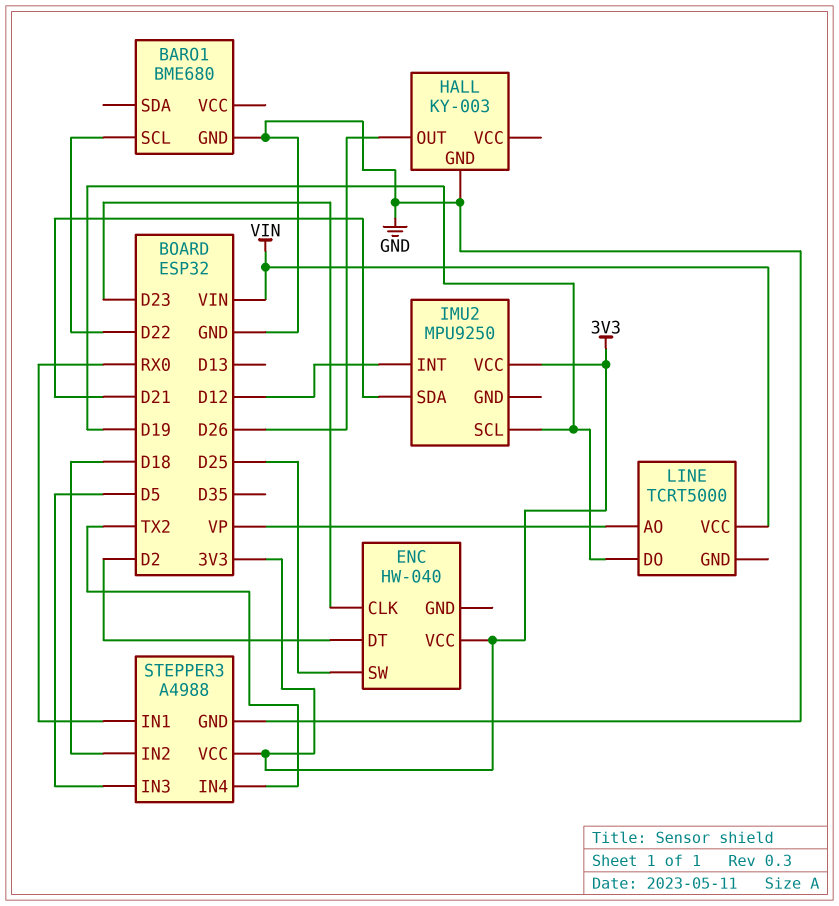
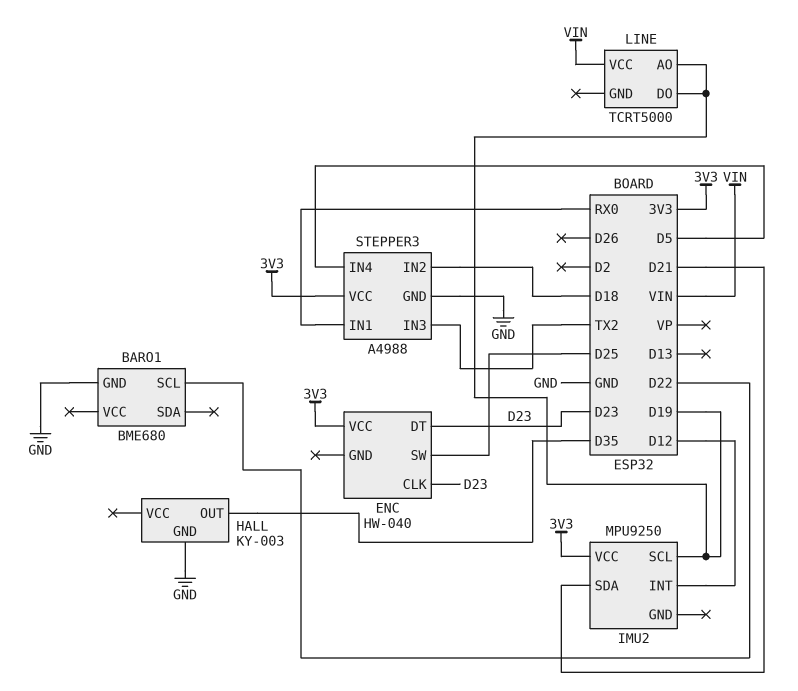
ENC pin DT: D2 -> D23
HALL pin OUT: D26 -> D35
LINE pin AO: VP -> D19
STEPPER3 pin IN3: D5 -> TX2
STEPPER3 pin IN4: TX2 -> D5

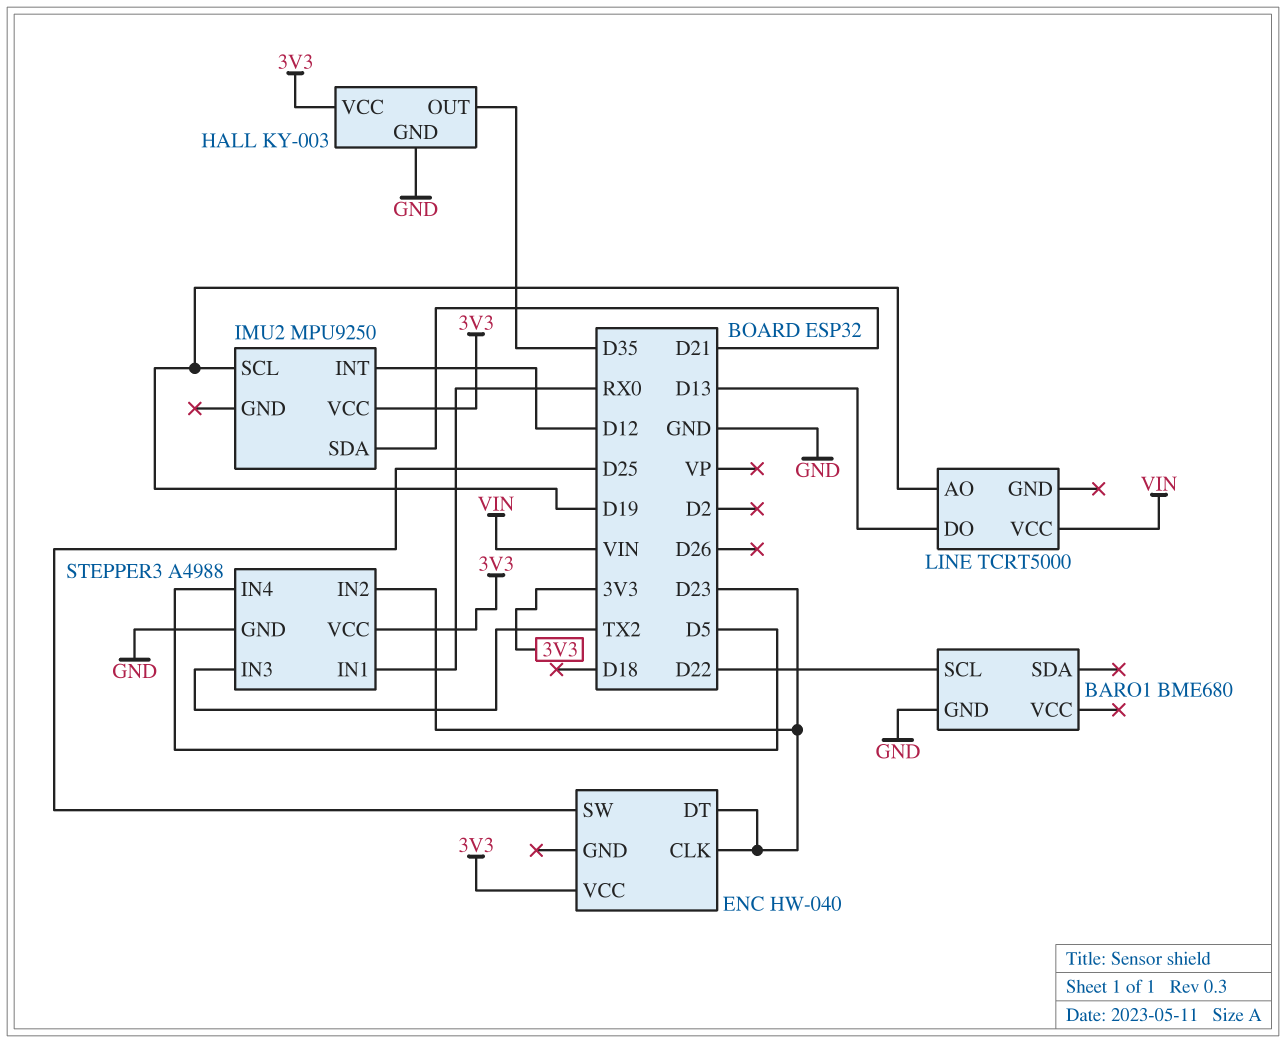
HALL pin VCC: none -> 3V3
LINE pin DO: D19 -> D13
STEPPER3 pin IN2: D18 -> D23

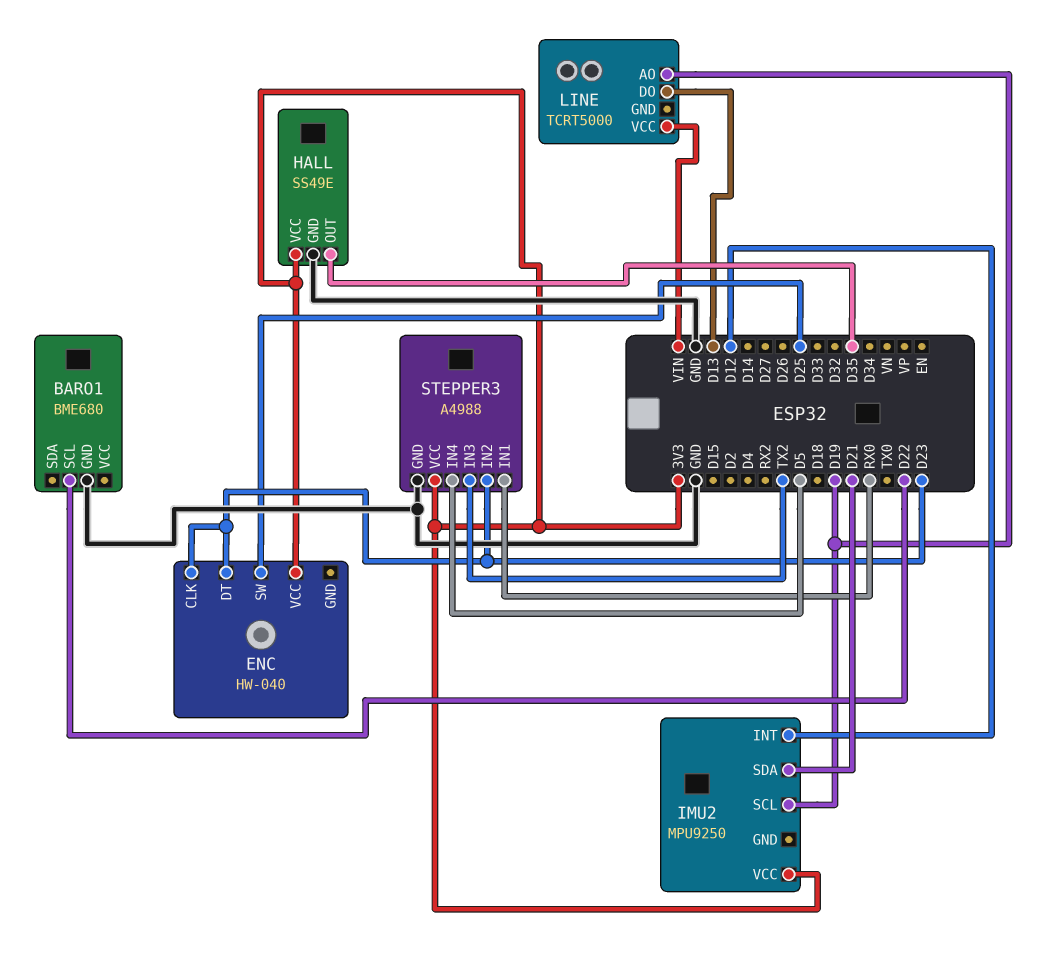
HALL: KY-003 -> SS49E

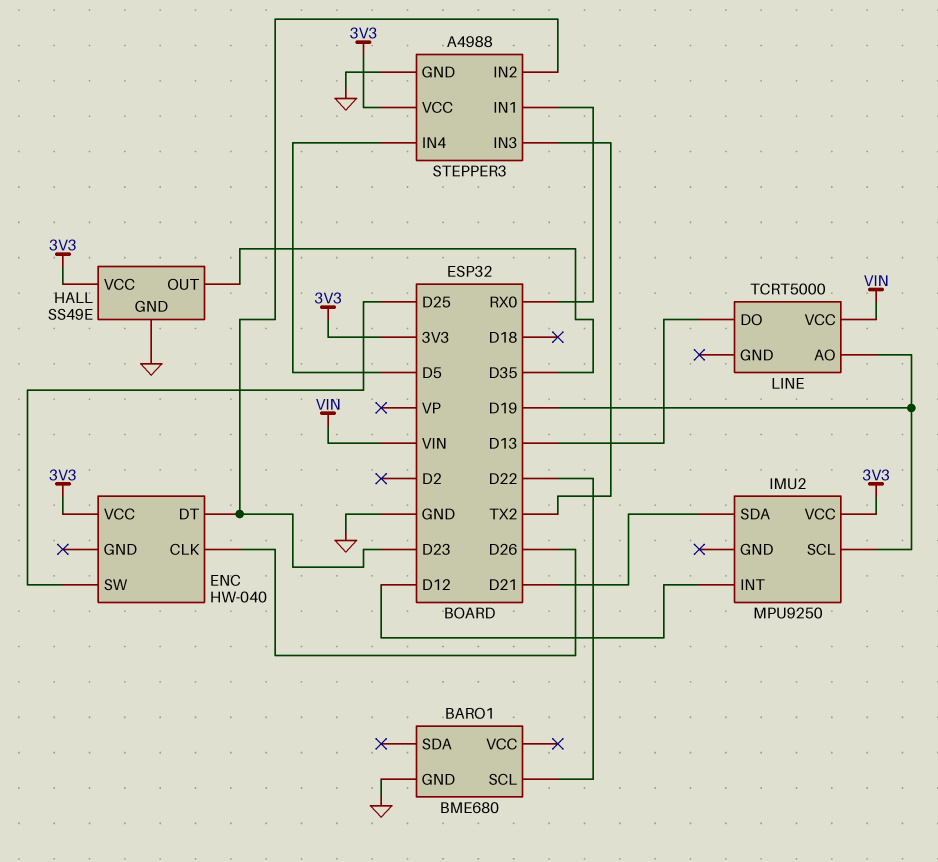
ENC pin CLK: D23 -> D26

